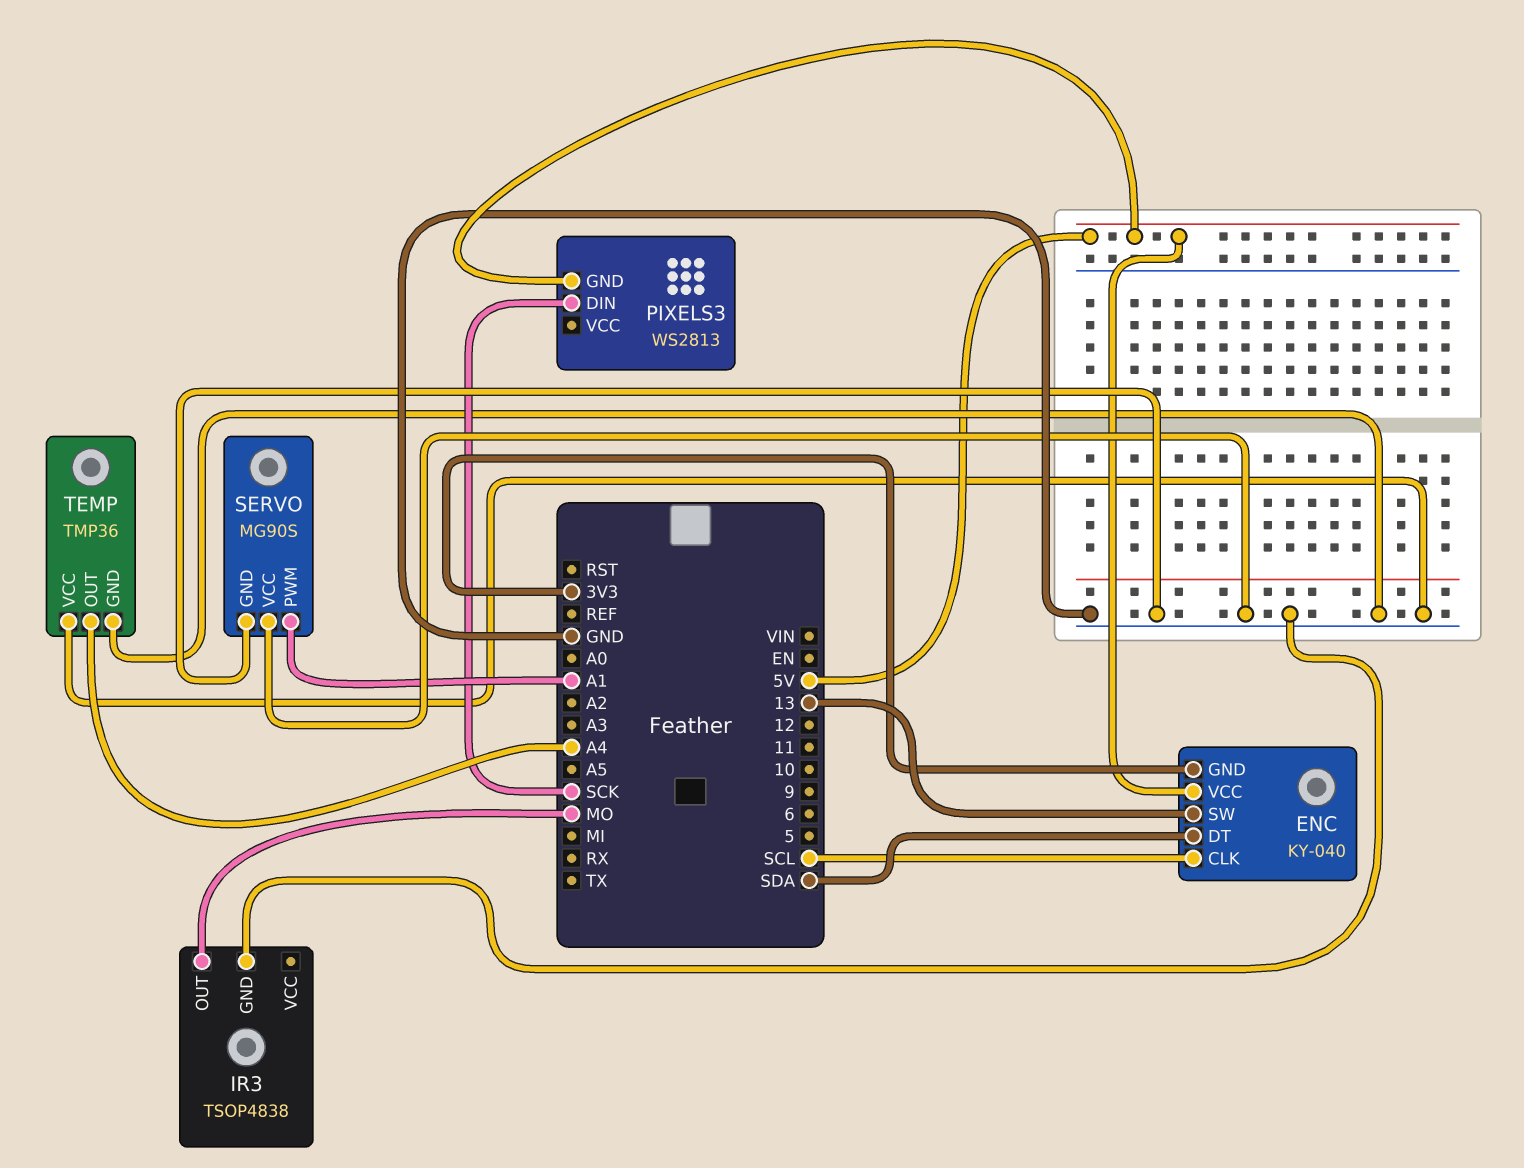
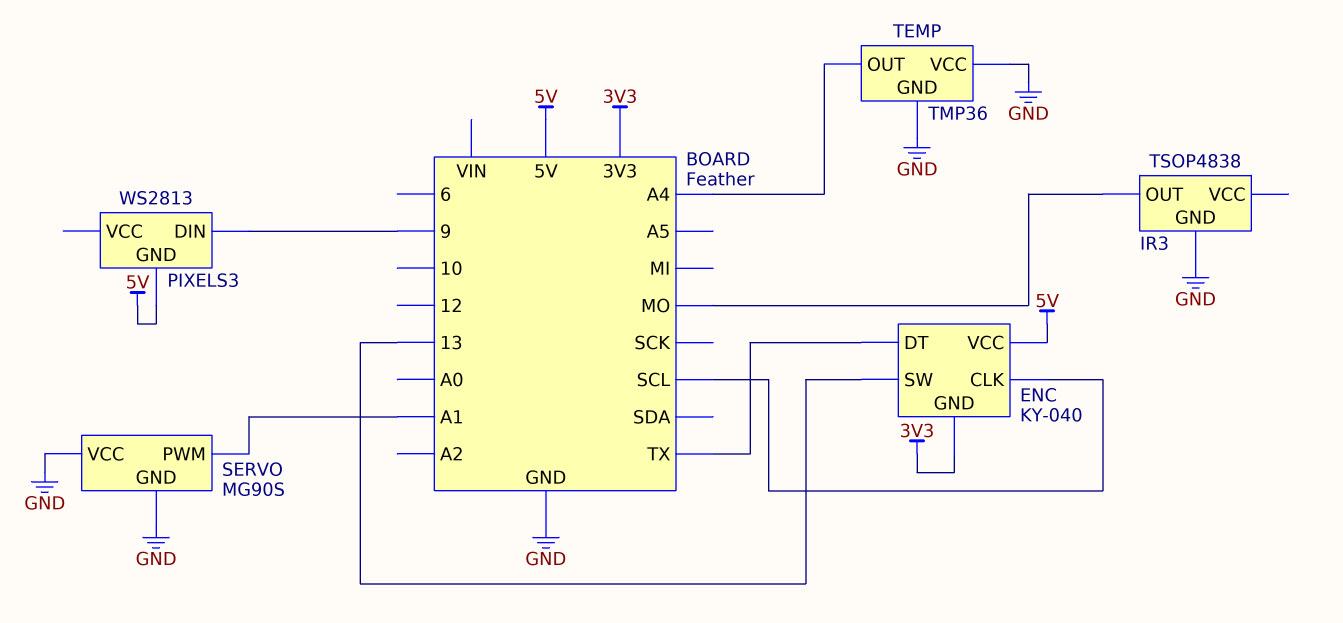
ENC pin DT: SDA -> TX
PIXELS3 pin DIN: SCK -> 9

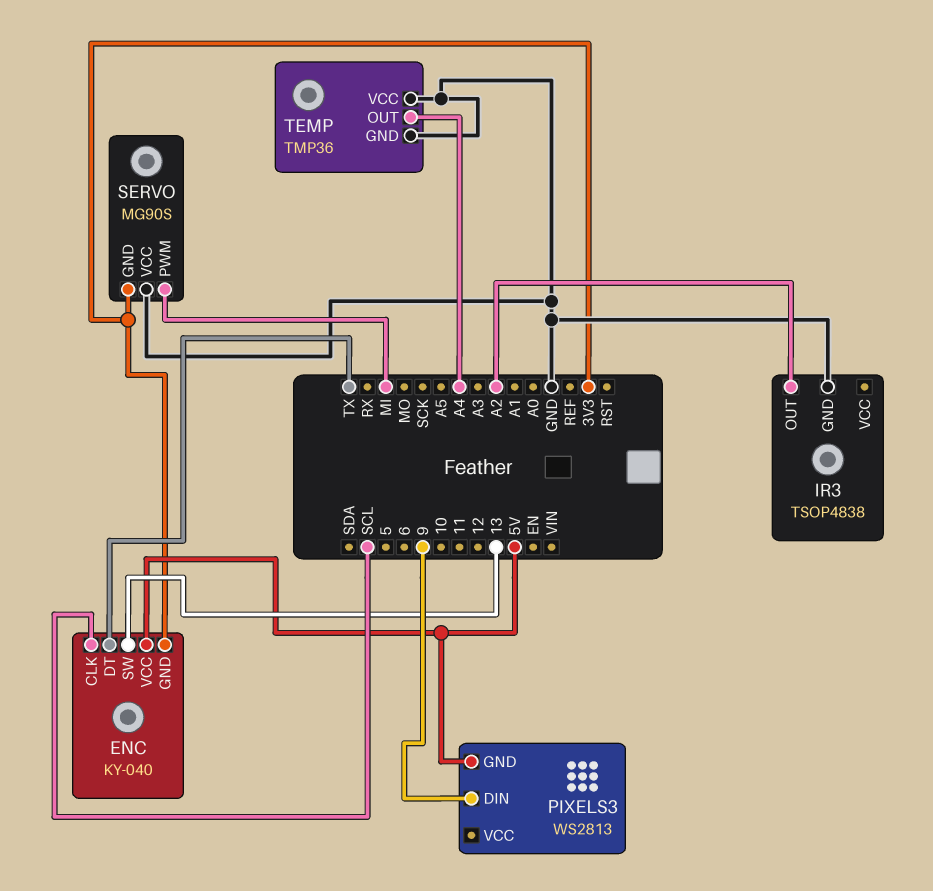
IR3 pin OUT: MO -> A2
SERVO pin GND: GND -> 3V3
SERVO pin PWM: A1 -> MI

